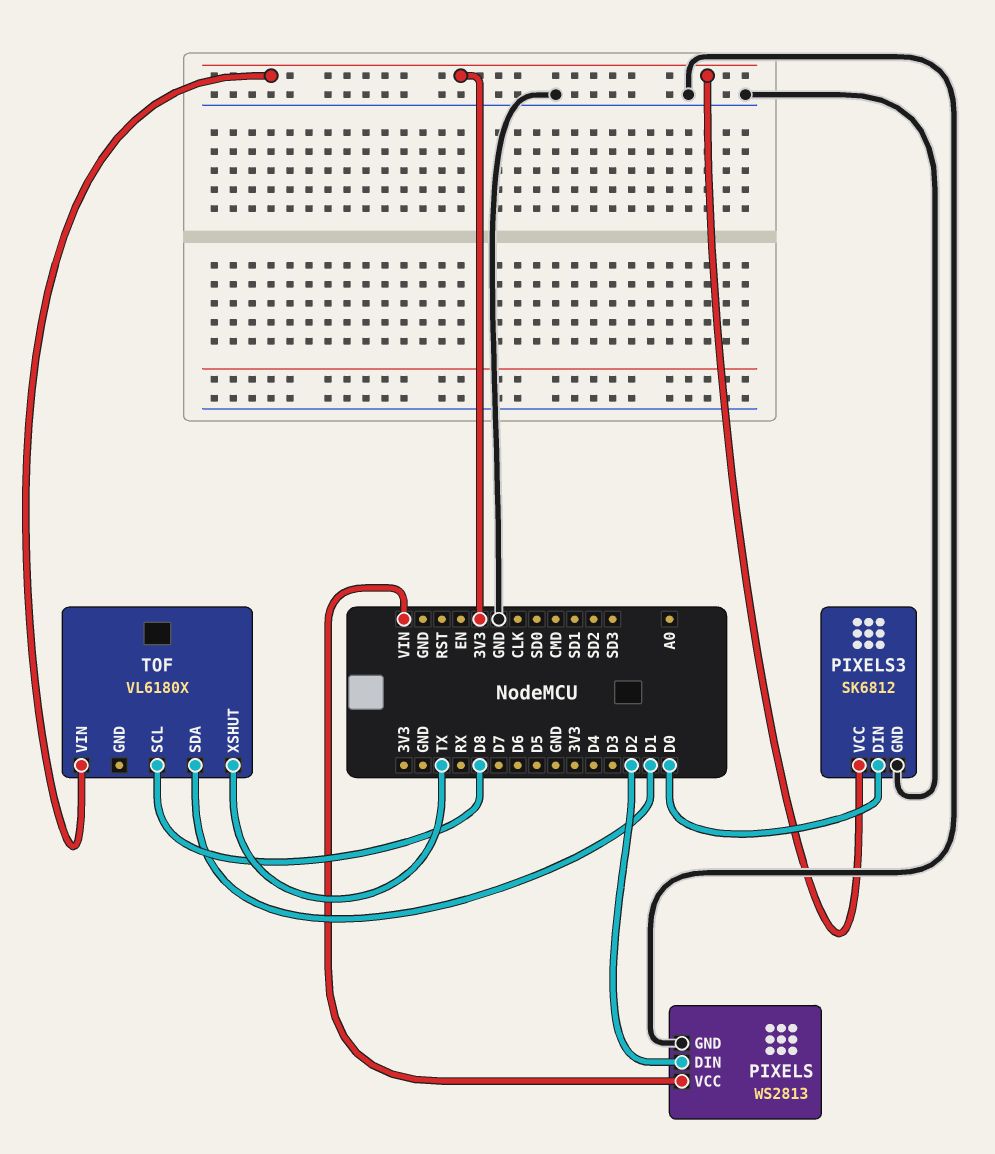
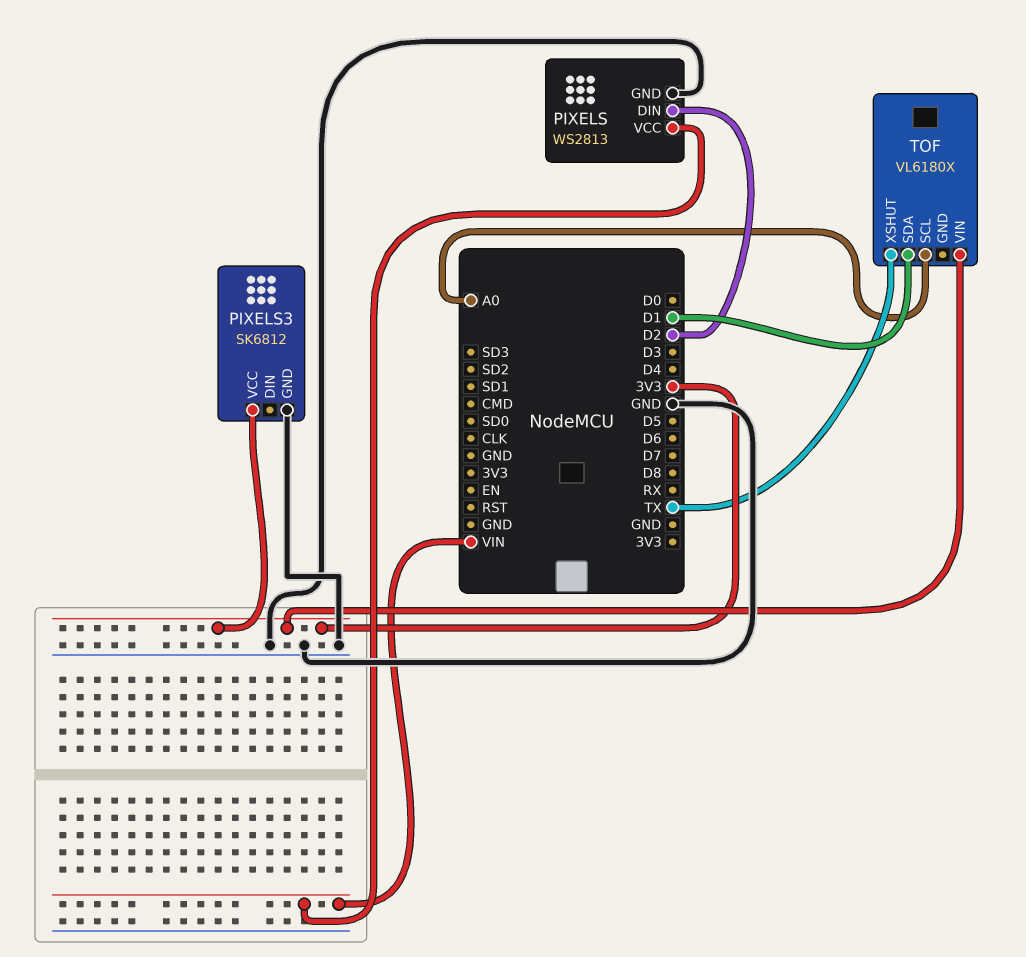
PIXELS3 pin DIN: D0 -> none
TOF pin SCL: D8 -> A0

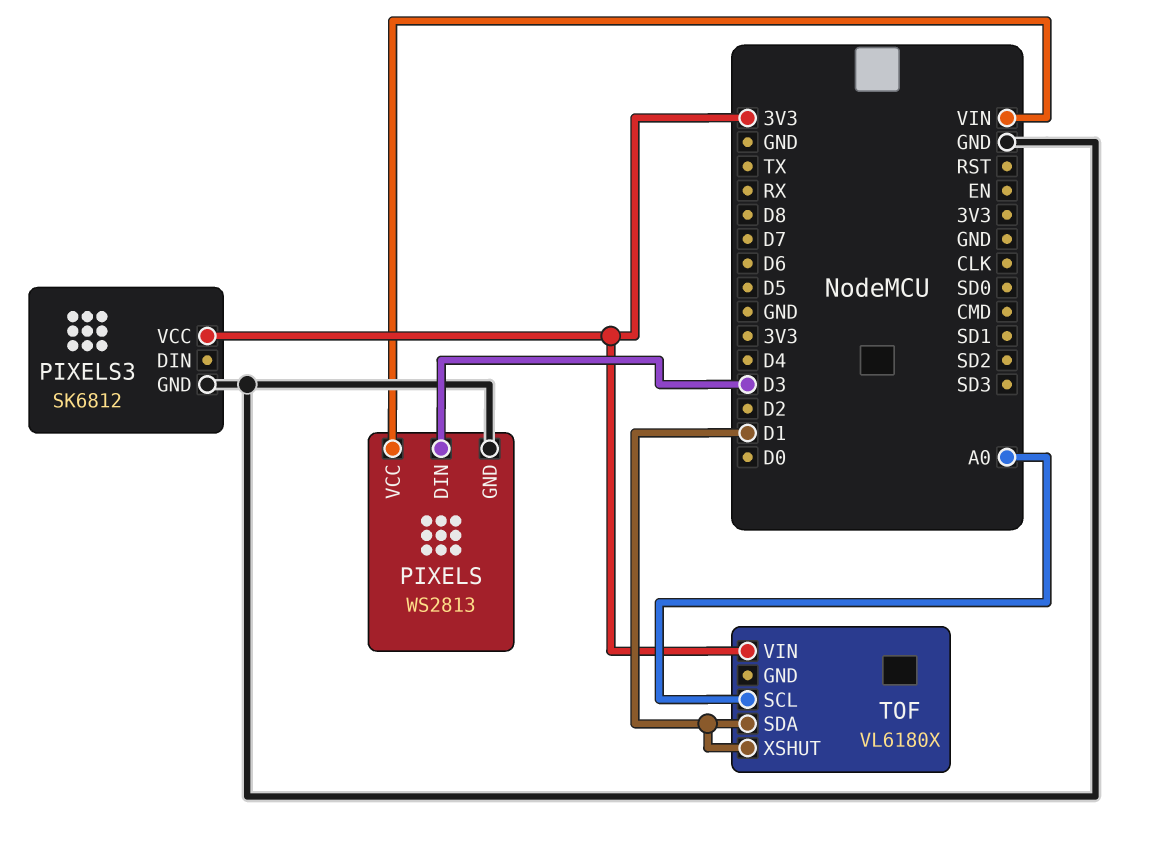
PIXELS pin DIN: D2 -> D3
TOF pin XSHUT: TX -> D1

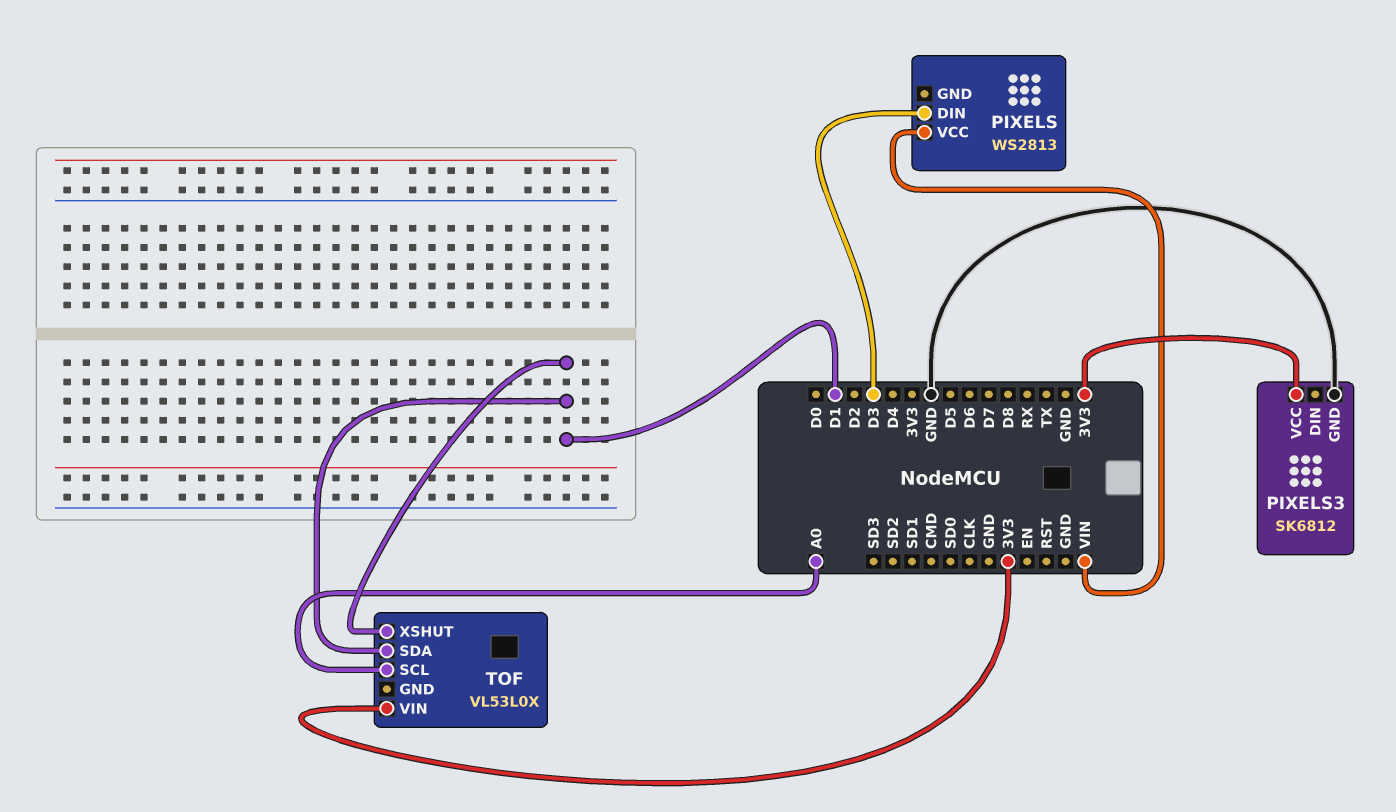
PIXELS pin GND: GND -> none
TOF: VL6180X -> VL53L0X

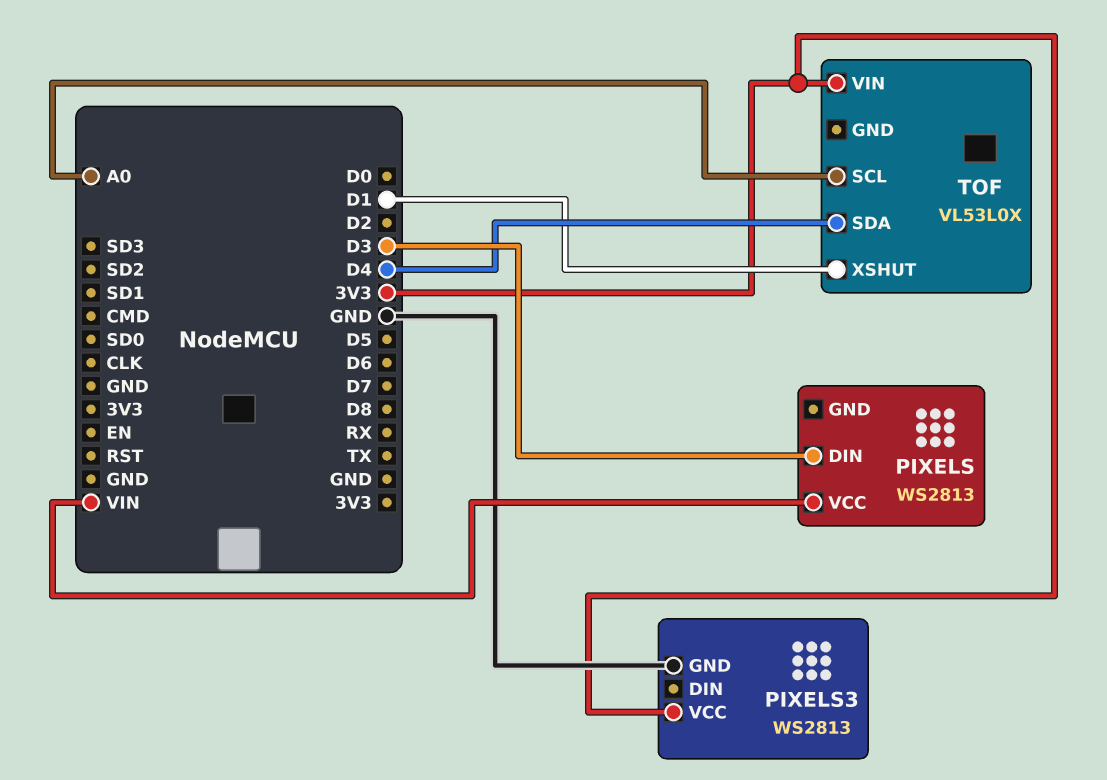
PIXELS3: SK6812 -> WS2813
TOF pin SDA: D1 -> D4

